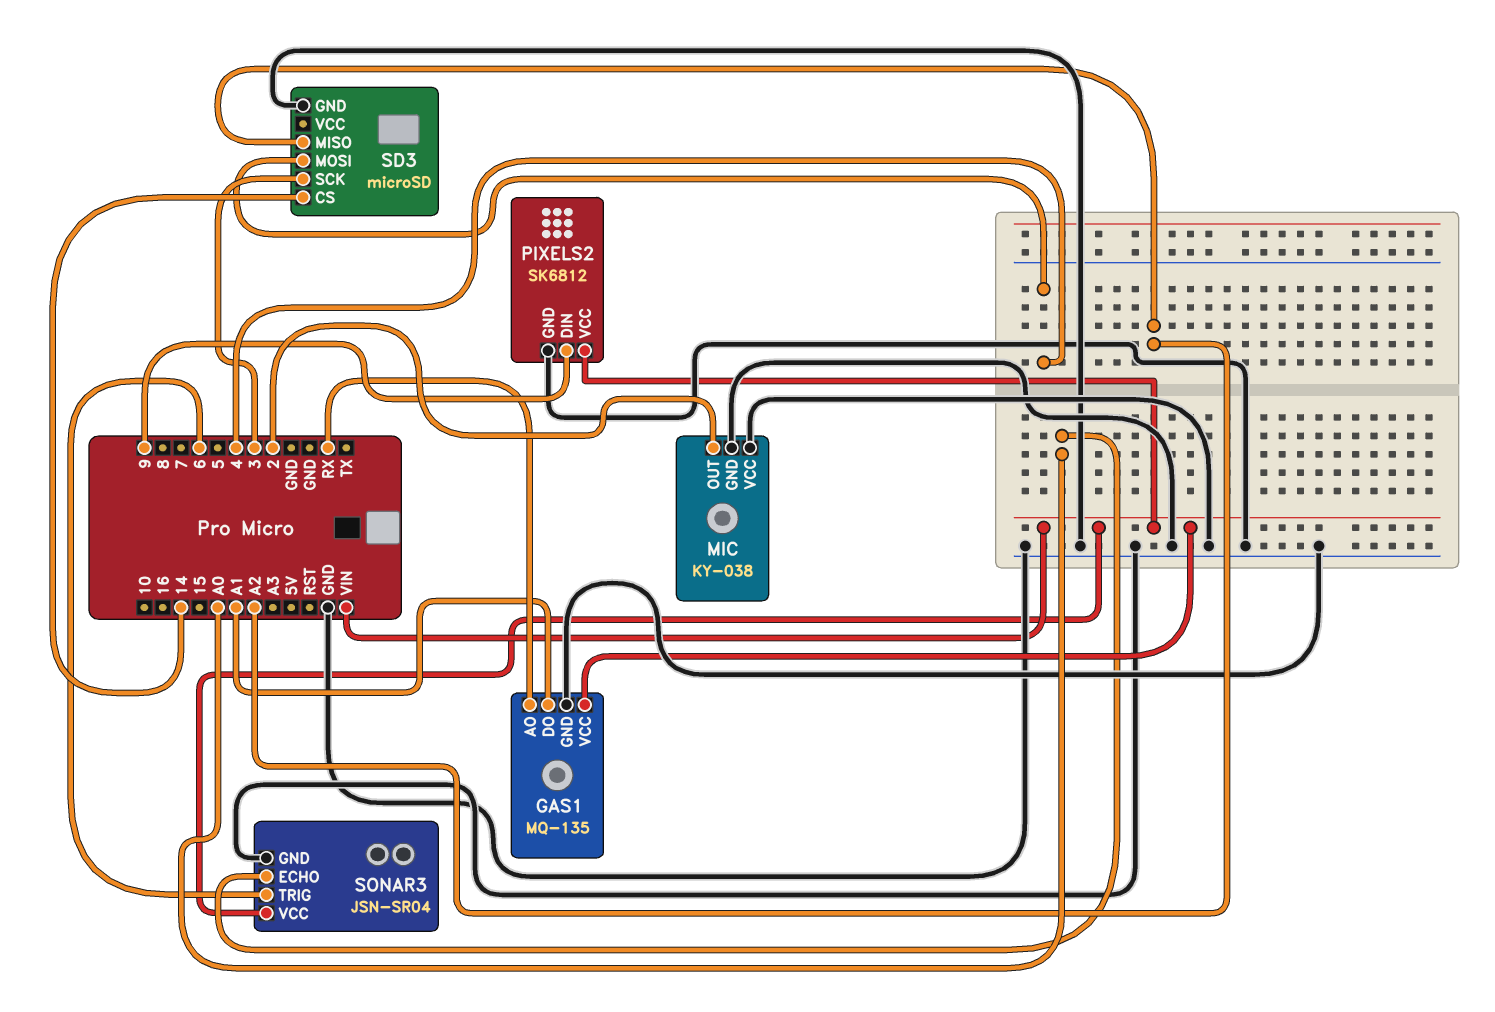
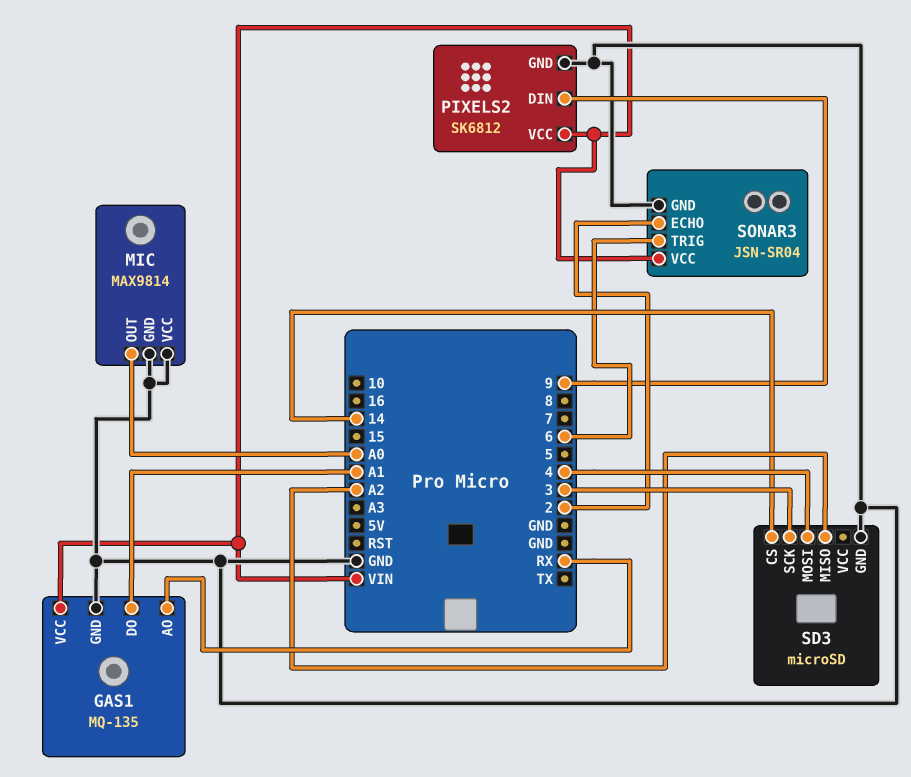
MIC: KY-038 -> MAX9814
MIC pin OUT: 2 -> A0
SONAR3 pin ECHO: A0 -> 2

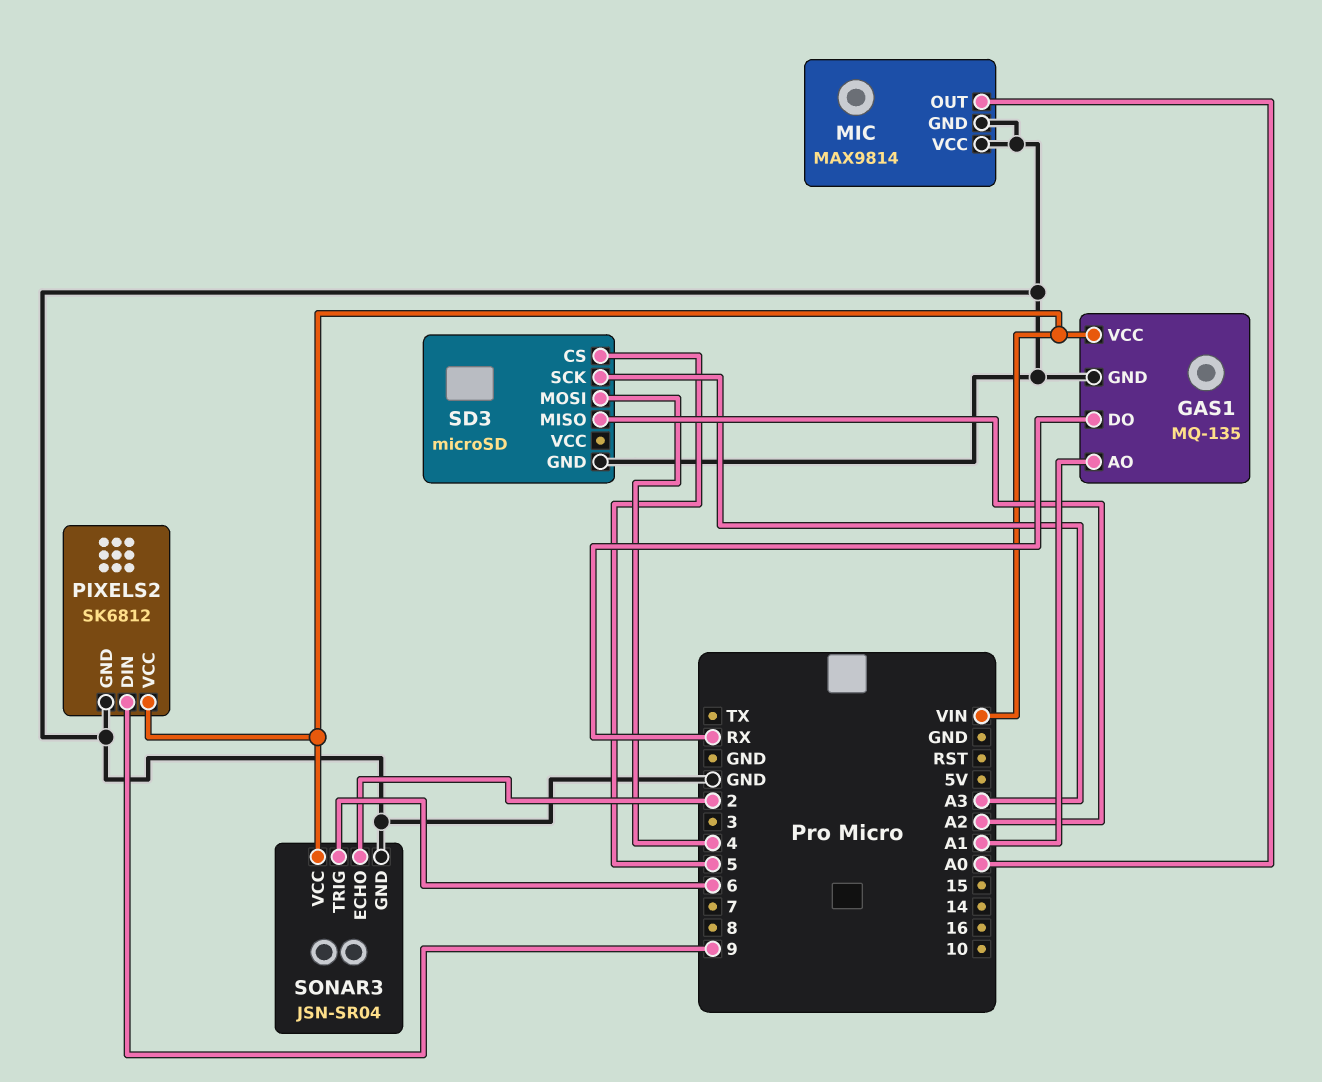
GAS1 pin AO: RX -> A1
GAS1 pin DO: A1 -> RX
SD3 pin CS: 14 -> 5
SD3 pin SCK: 3 -> A3

